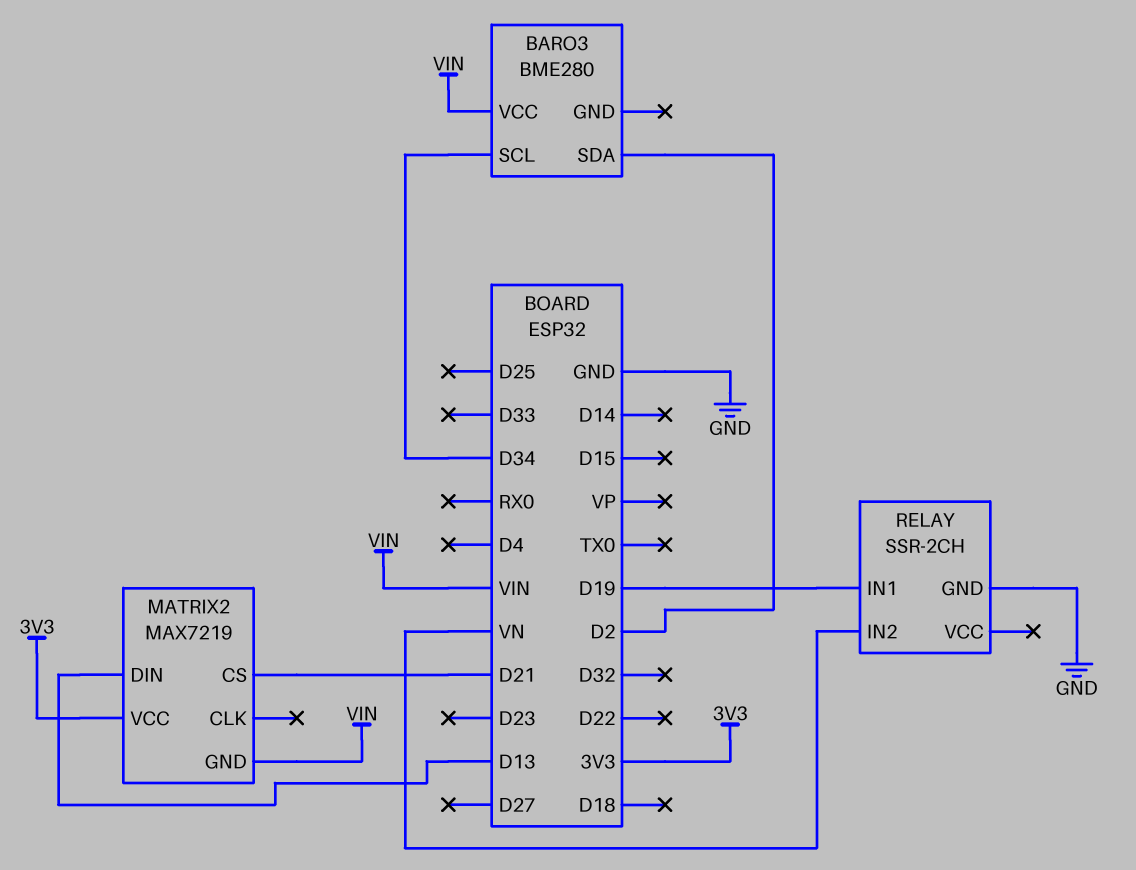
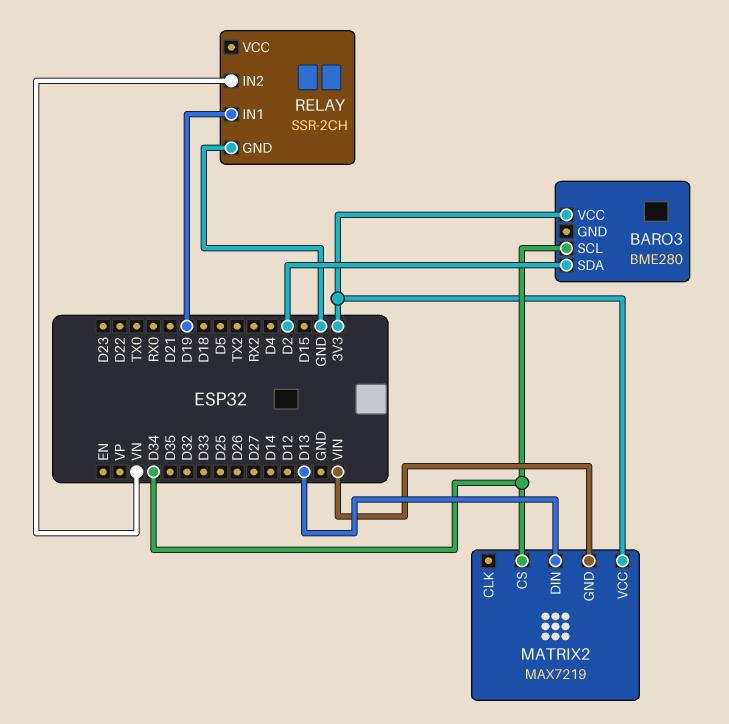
BARO3 pin VCC: VIN -> 3V3
MATRIX2 pin CS: D21 -> D34

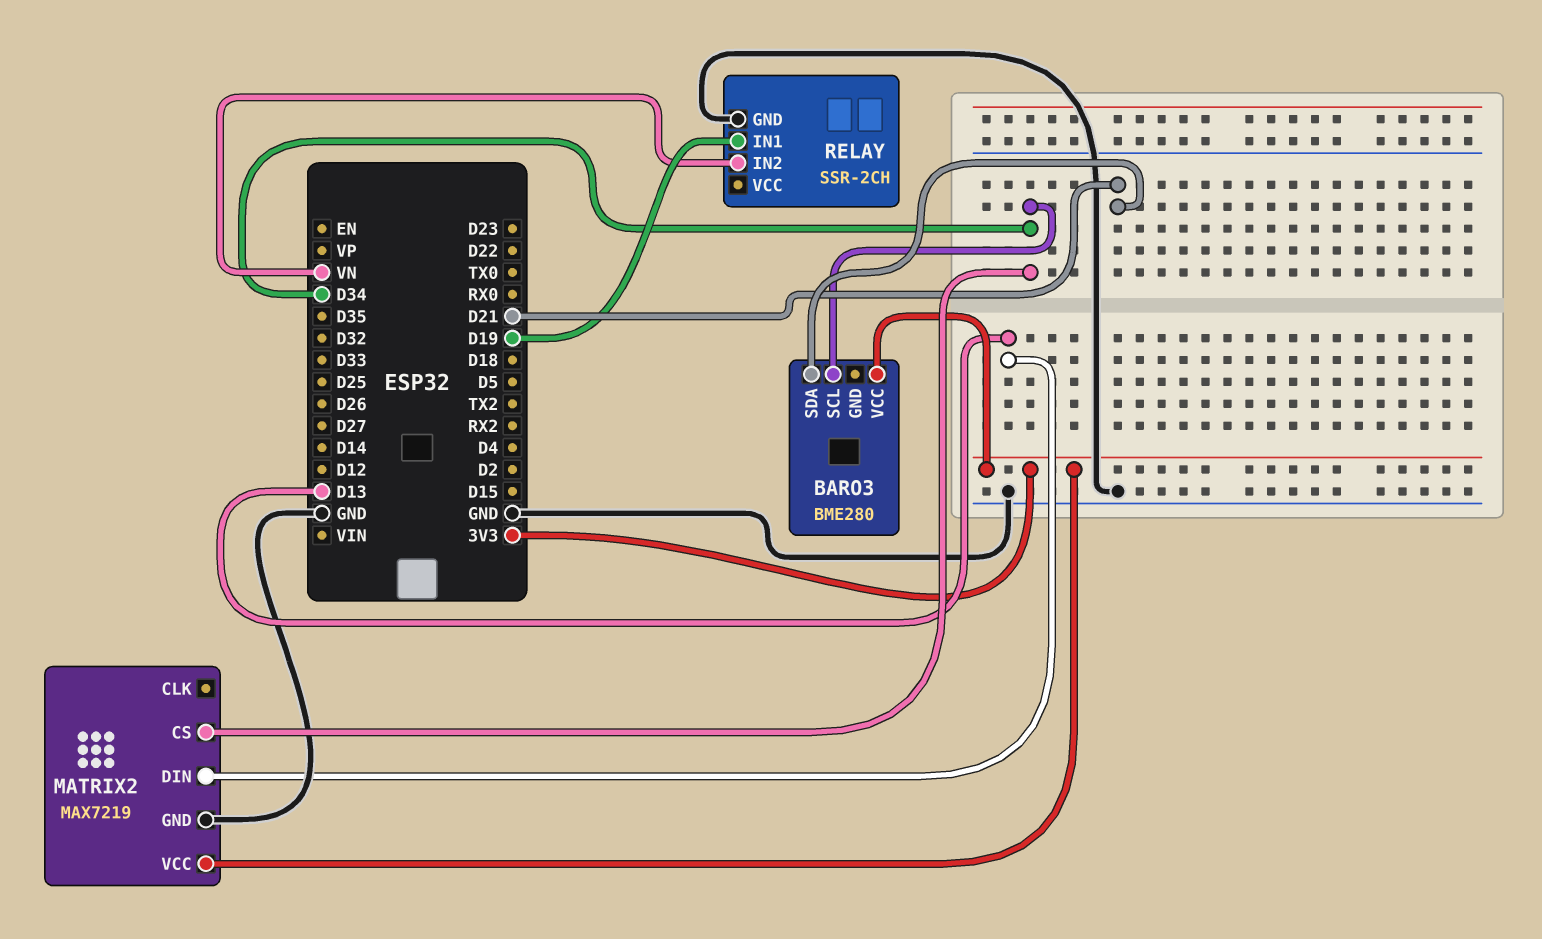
BARO3 pin SDA: D2 -> D21
MATRIX2 pin GND: VIN -> GND

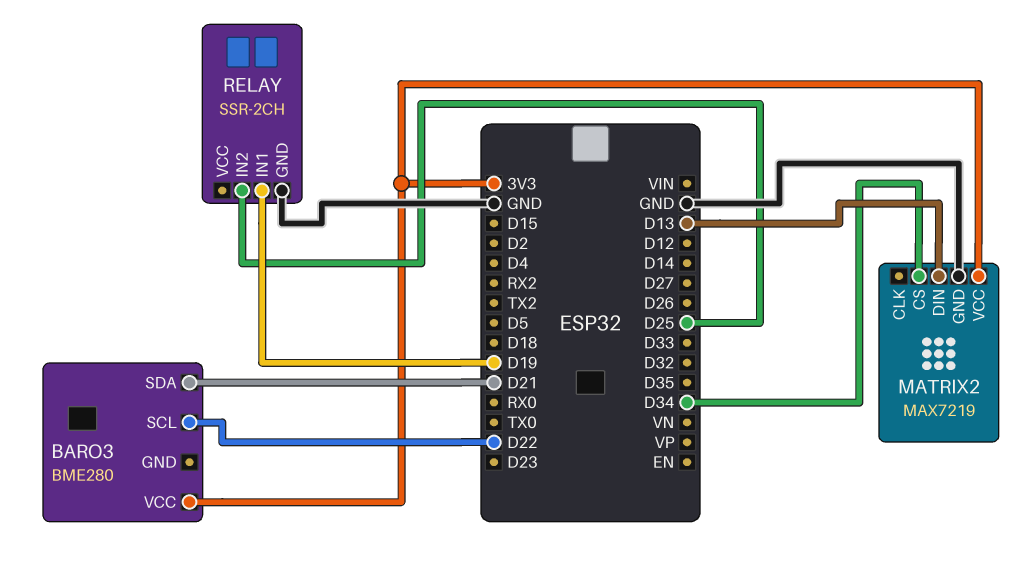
BARO3 pin SCL: D34 -> D22
RELAY pin IN2: VN -> D25

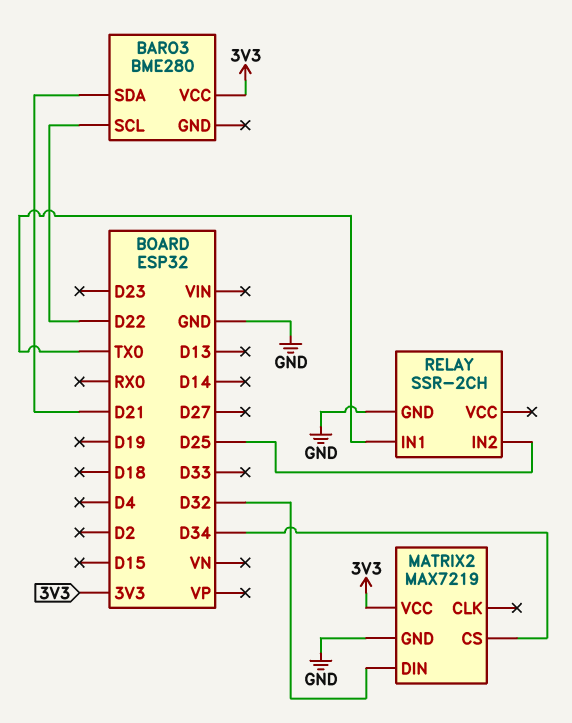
MATRIX2 pin DIN: D13 -> D32
RELAY pin IN1: D19 -> TX0

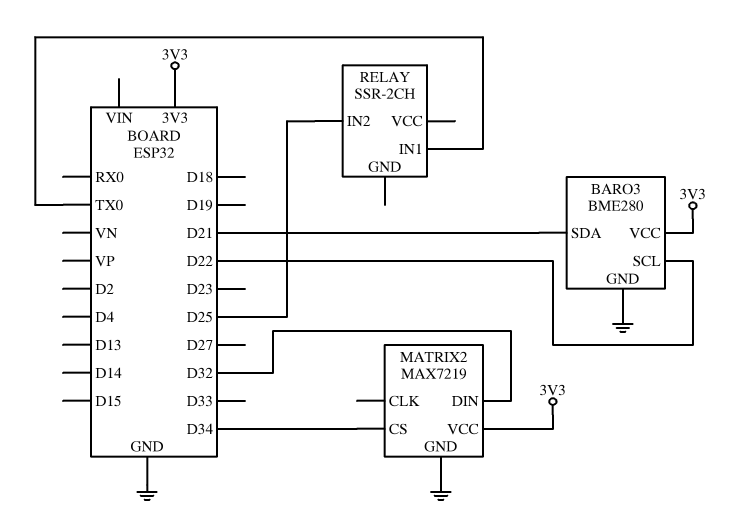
BARO3 pin GND: none -> GND
RELAY pin GND: GND -> none

